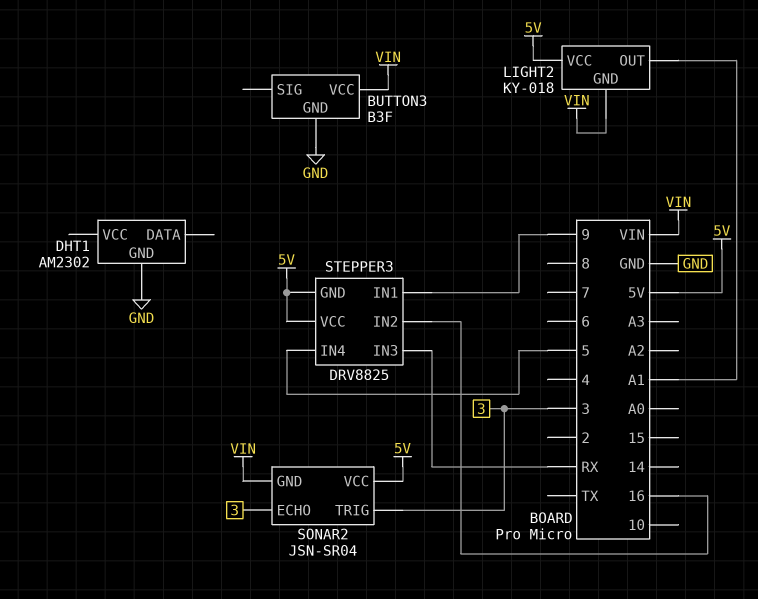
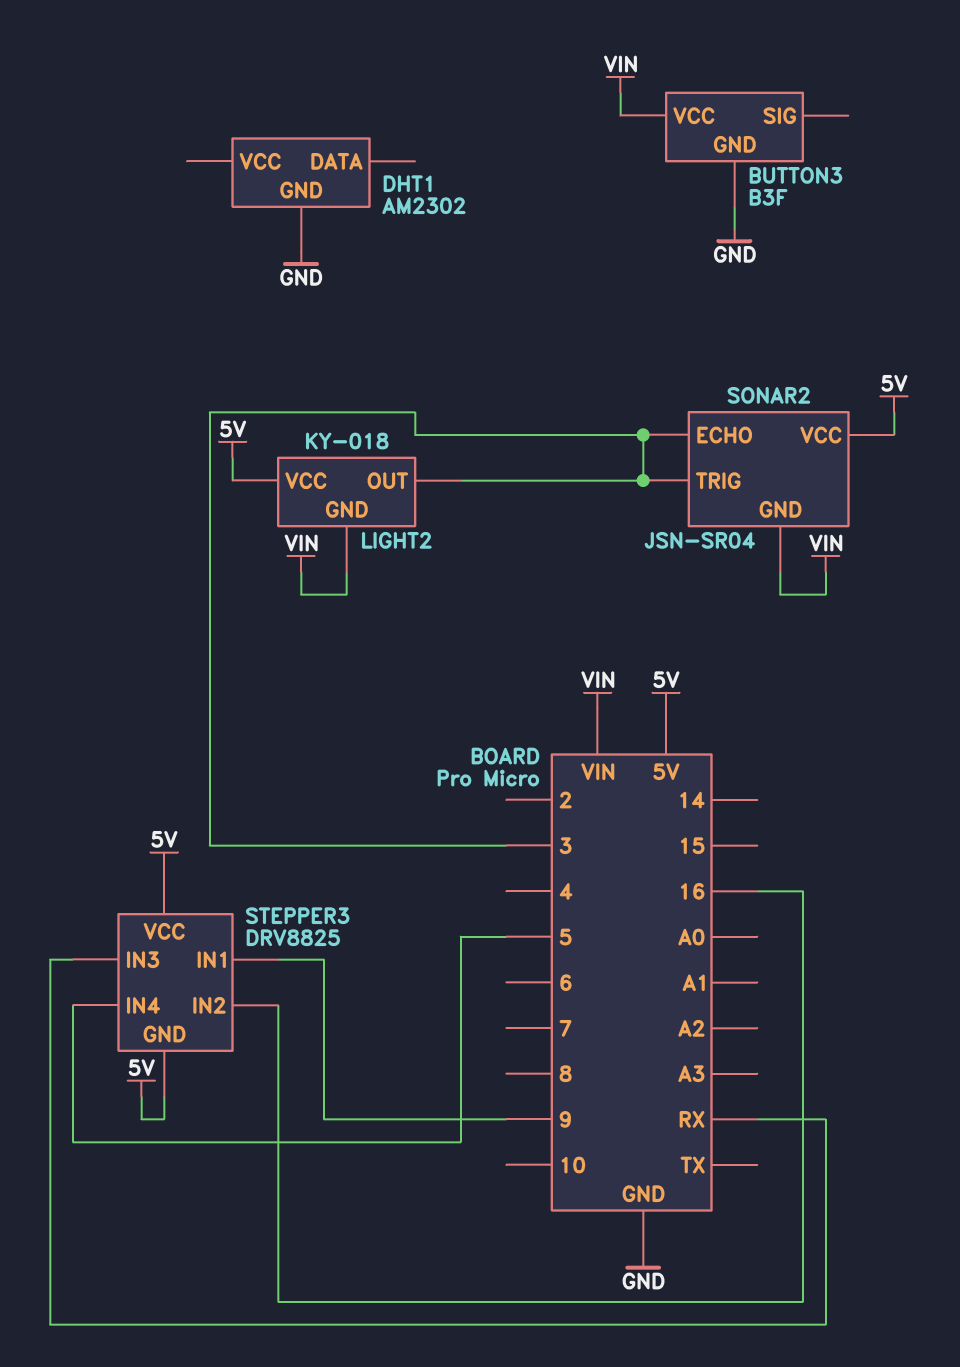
LIGHT2 pin OUT: A1 -> 3

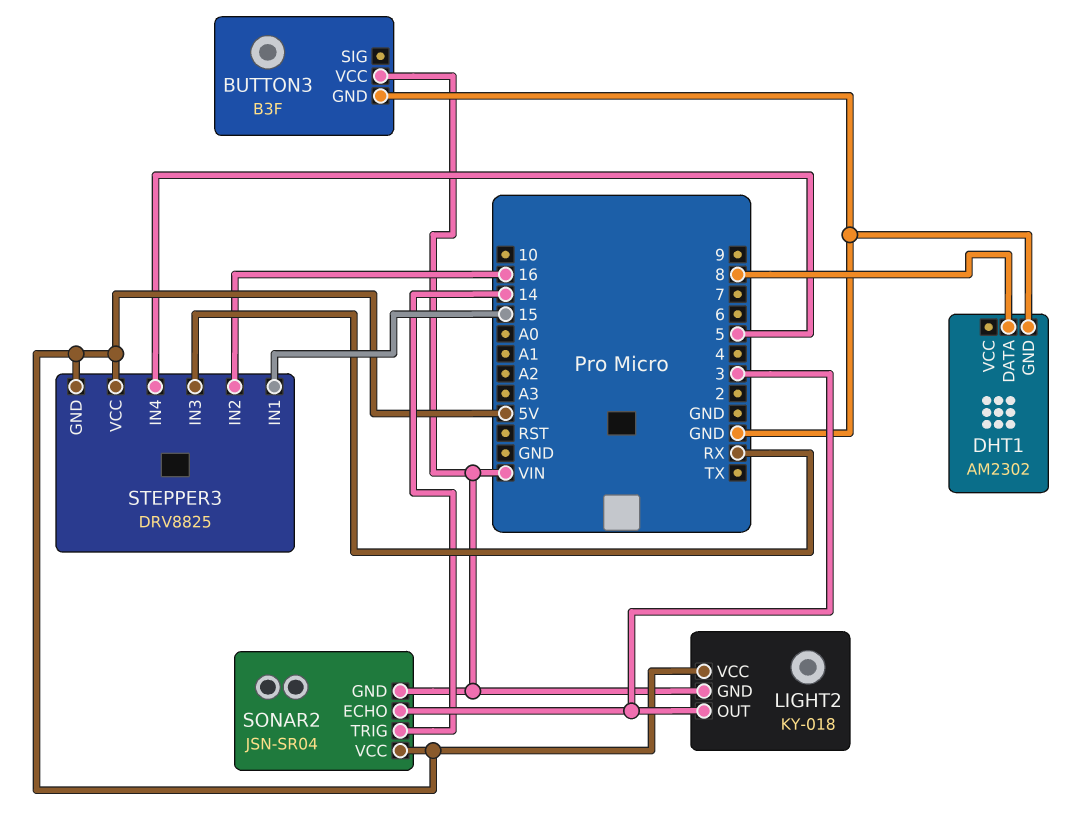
DHT1 pin DATA: none -> 8
SONAR2 pin TRIG: 3 -> 14
STEPPER3 pin IN1: 9 -> 15

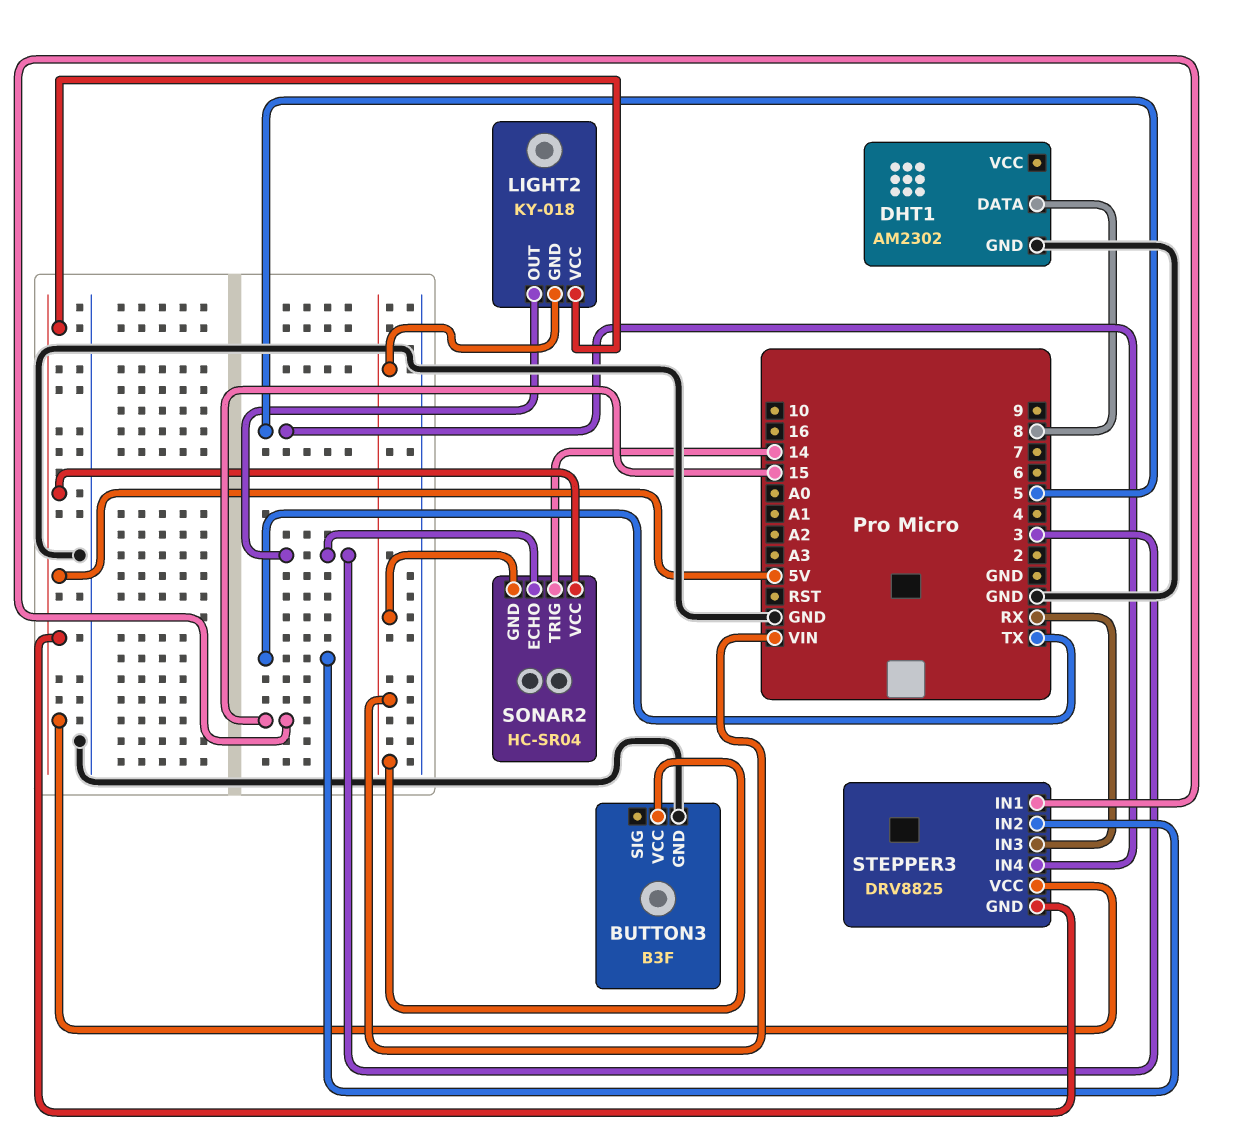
SONAR2: JSN-SR04 -> HC-SR04
STEPPER3 pin IN2: 16 -> TX

